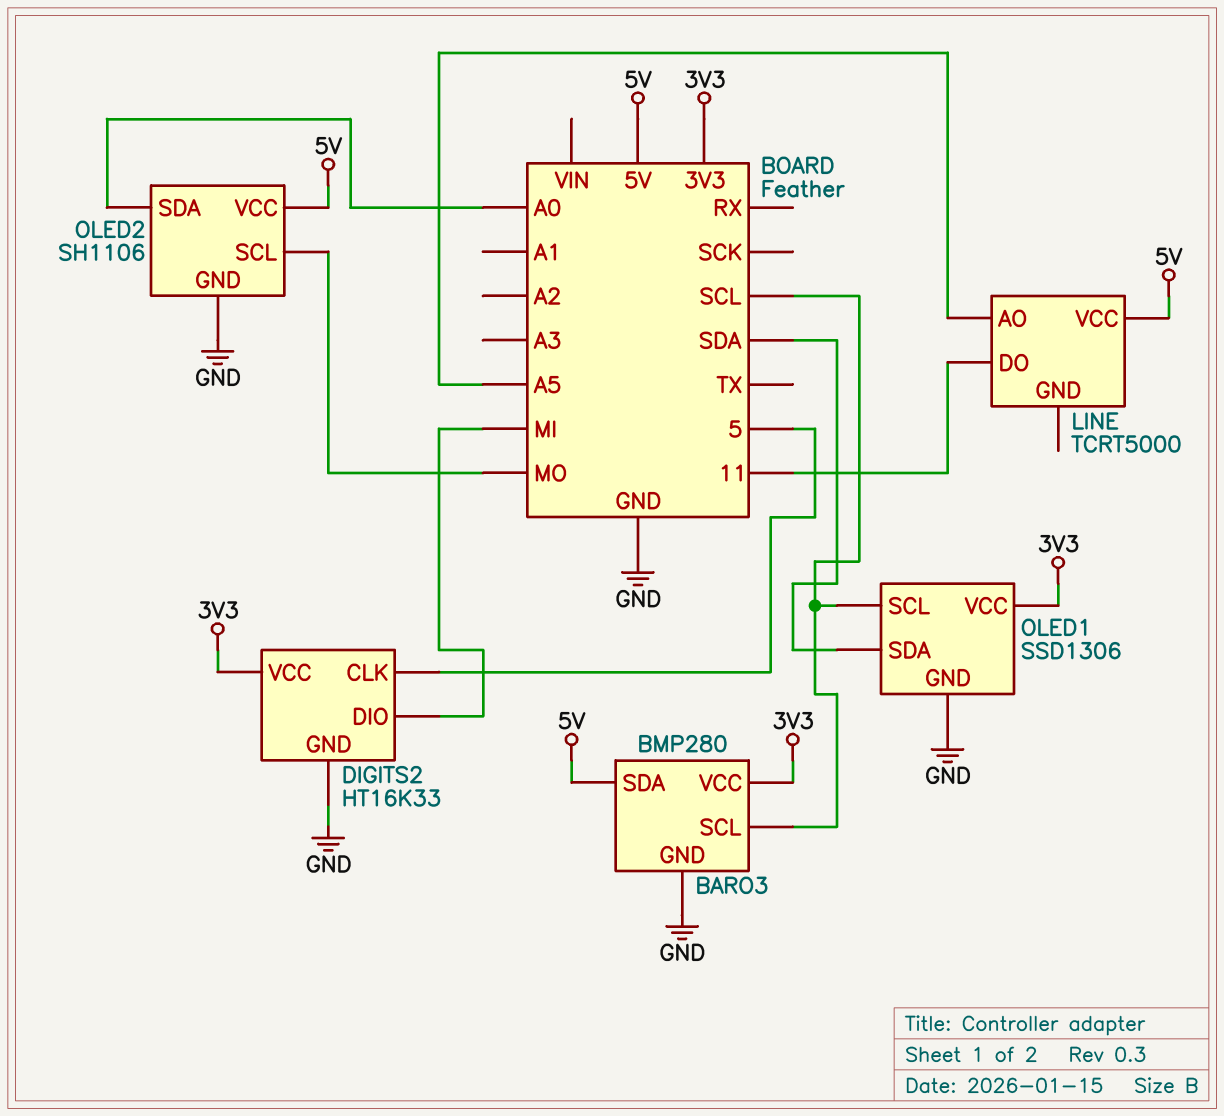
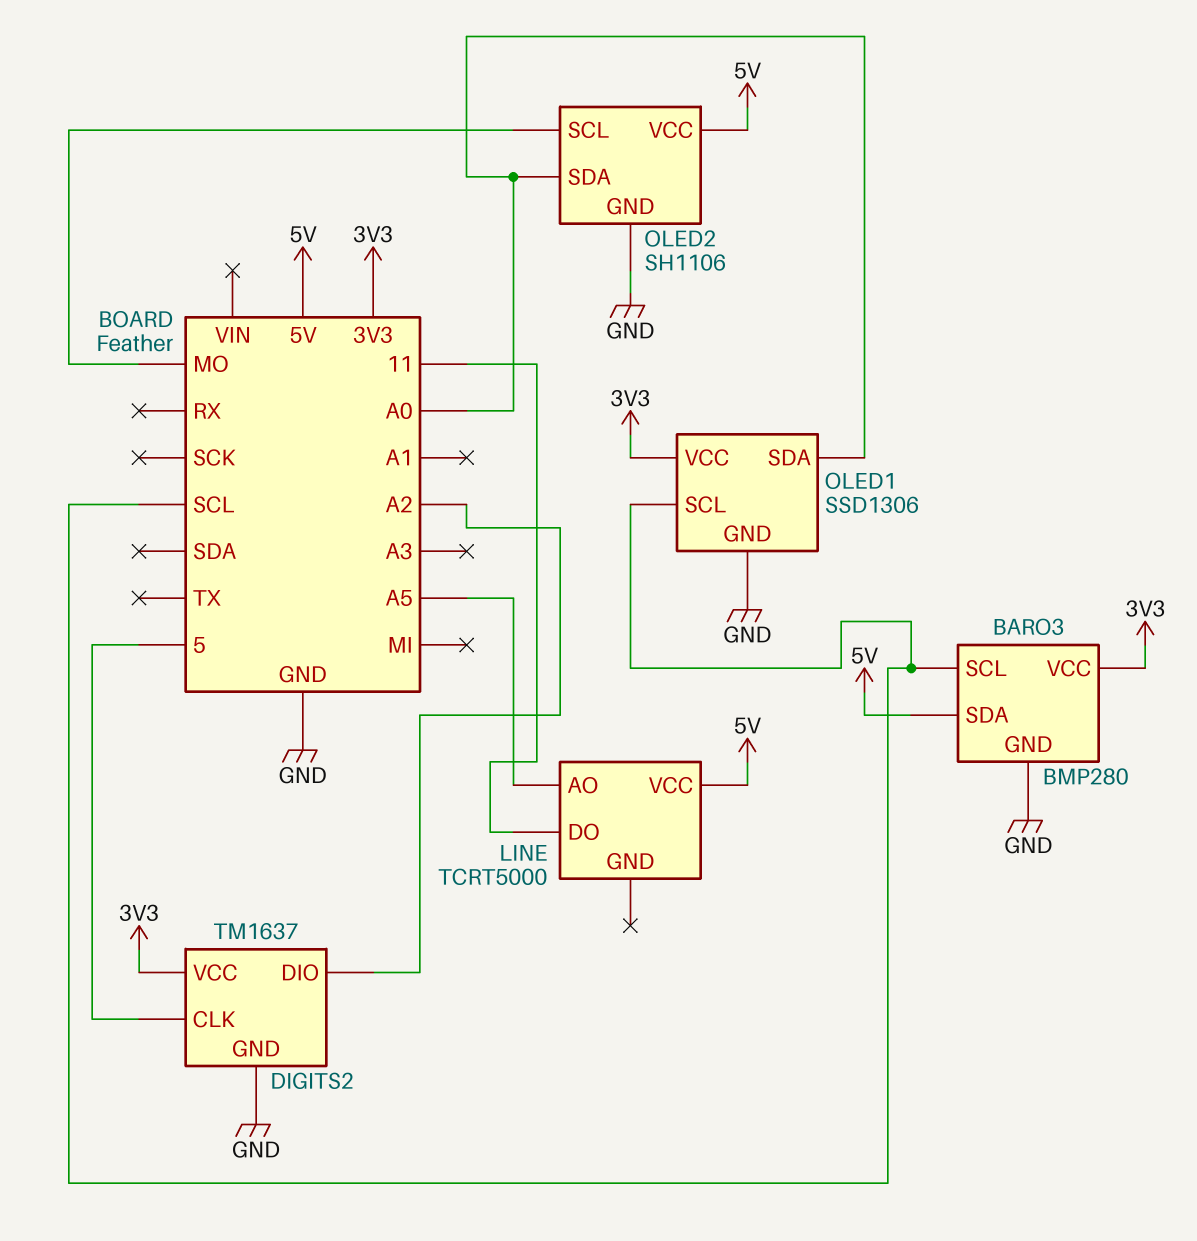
DIGITS2: HT16K33 -> TM1637
DIGITS2 pin DIO: MI -> A2
OLED1 pin SDA: SDA -> A0

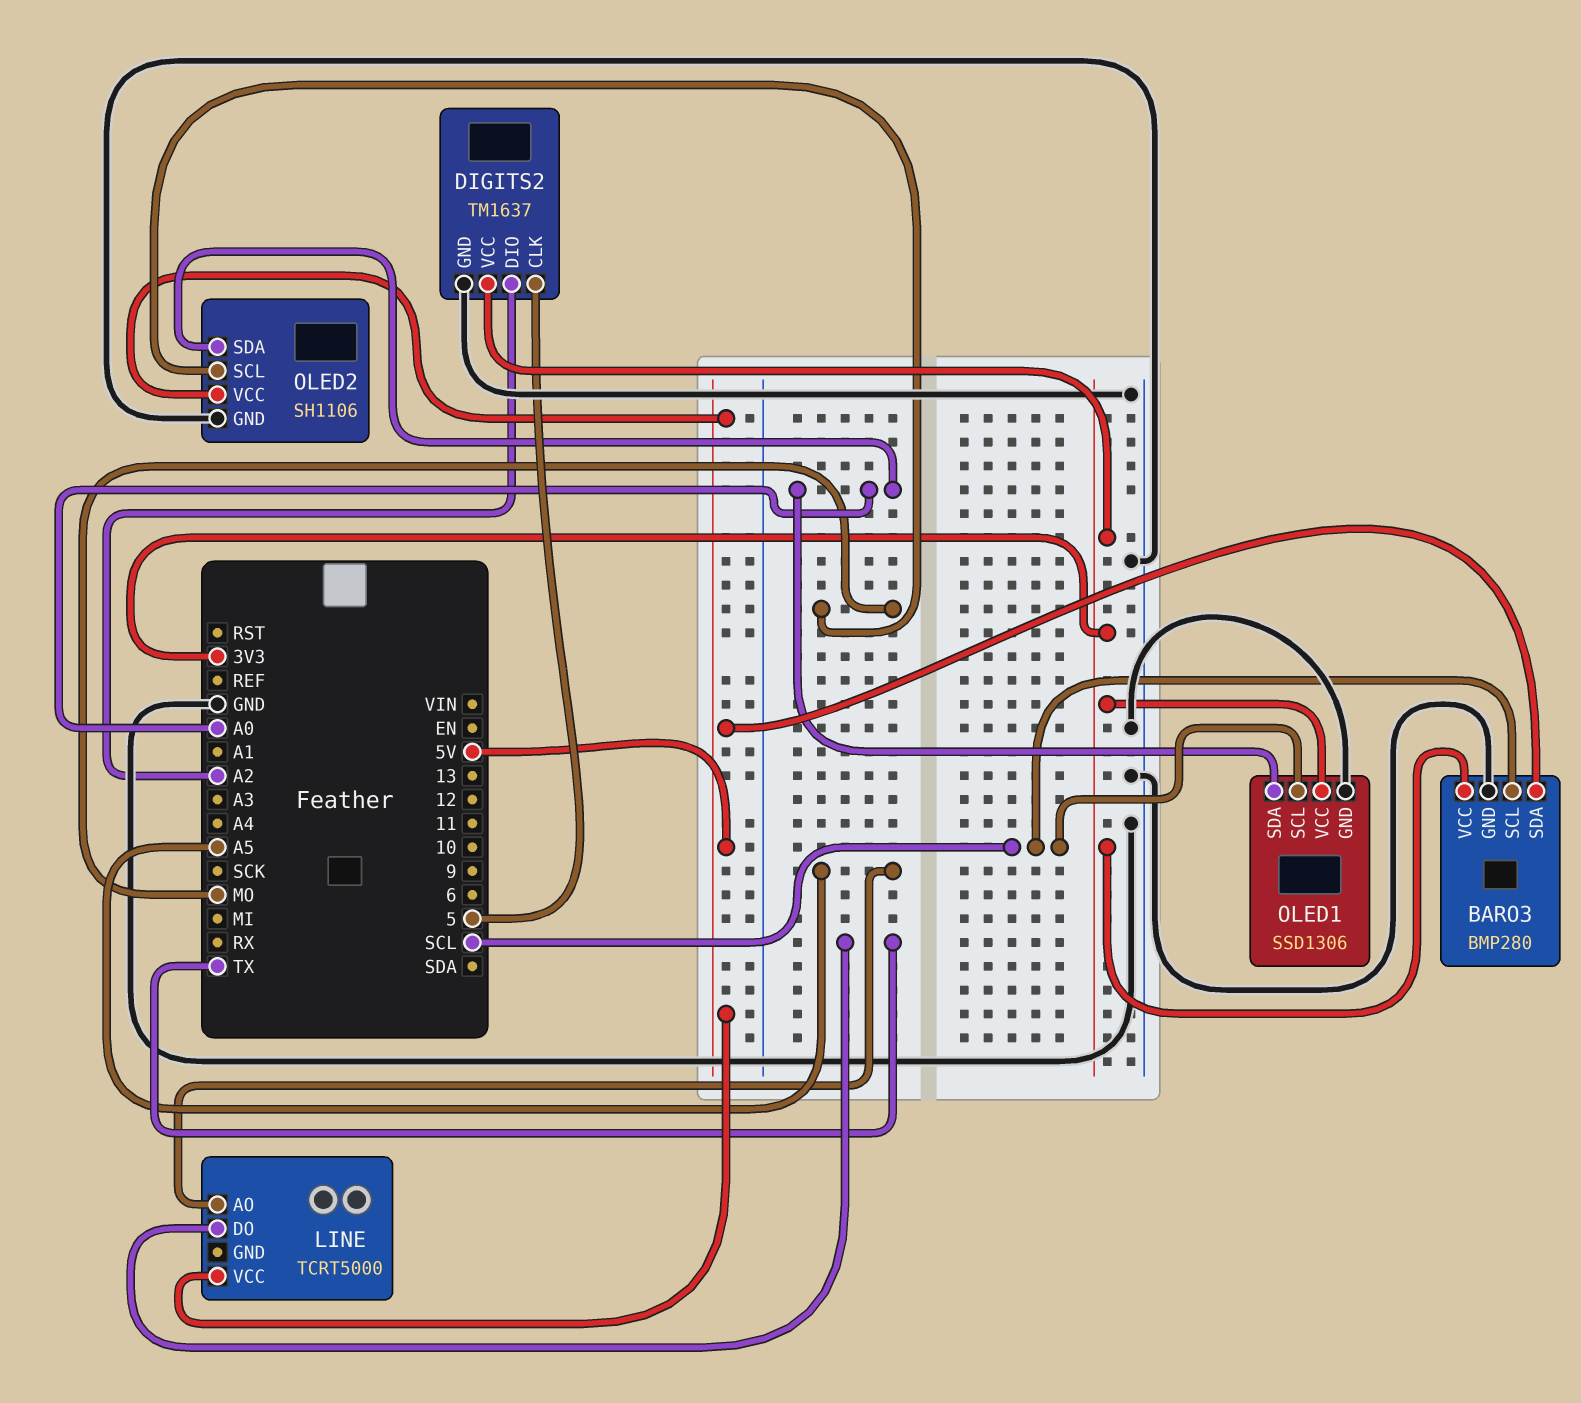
LINE pin DO: 11 -> TX

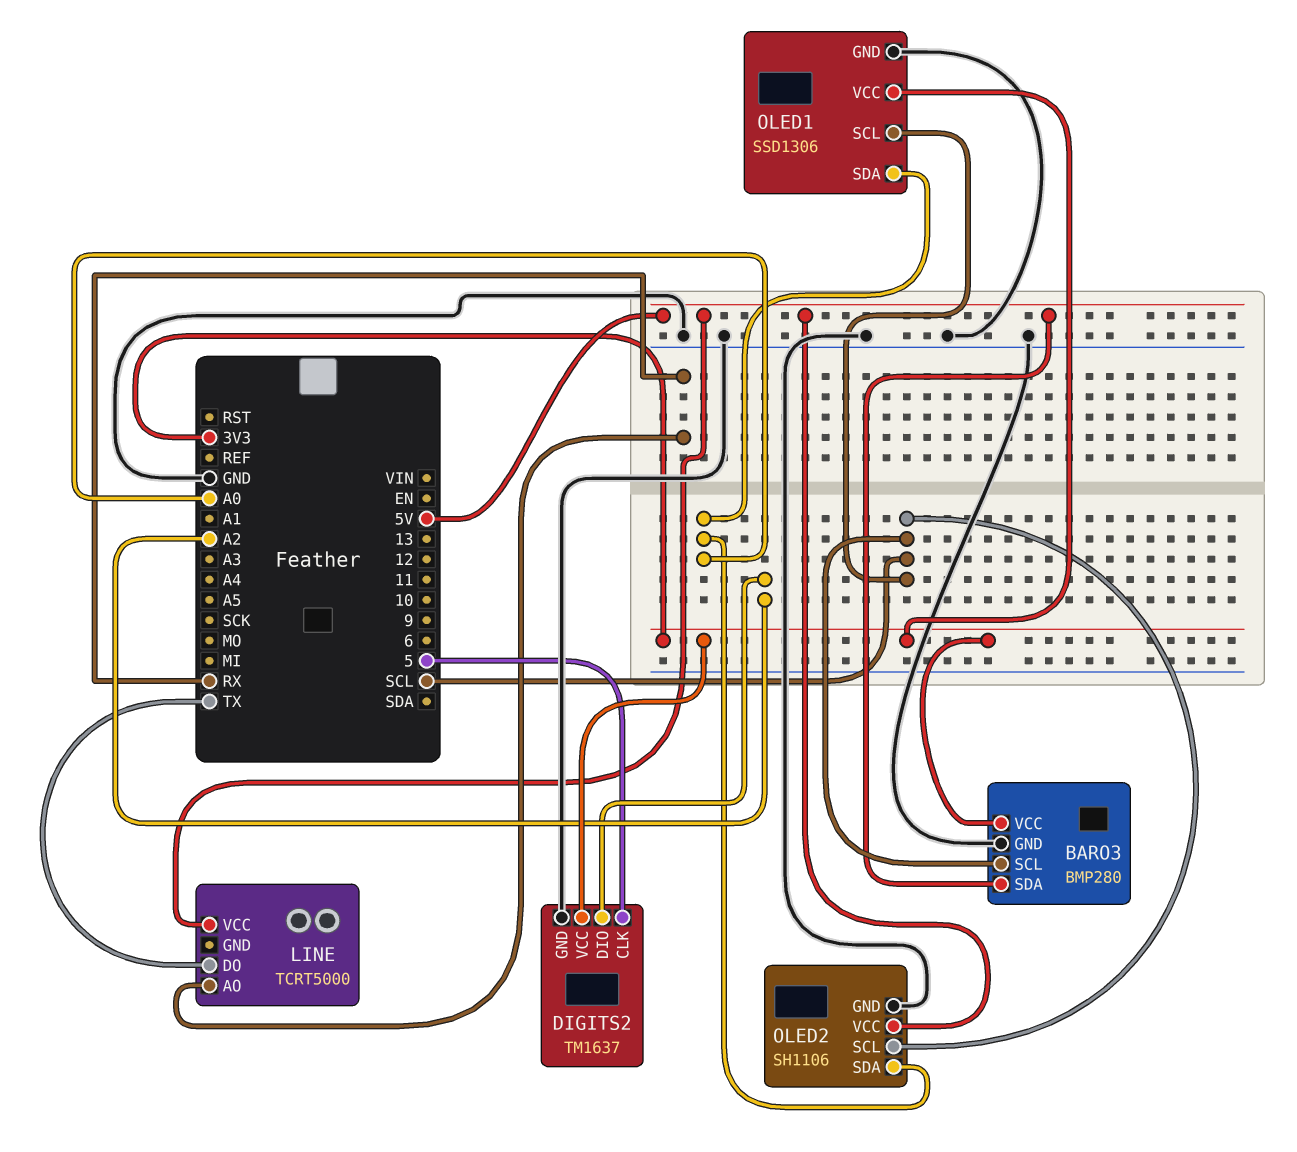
LINE pin AO: A5 -> RX
OLED2 pin SCL: MO -> SCL

